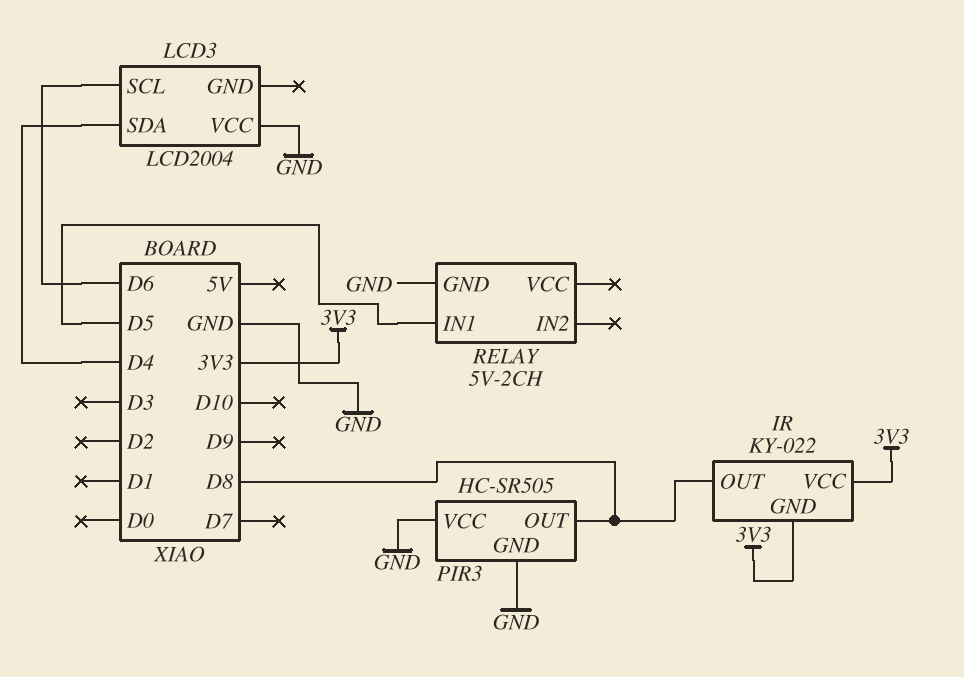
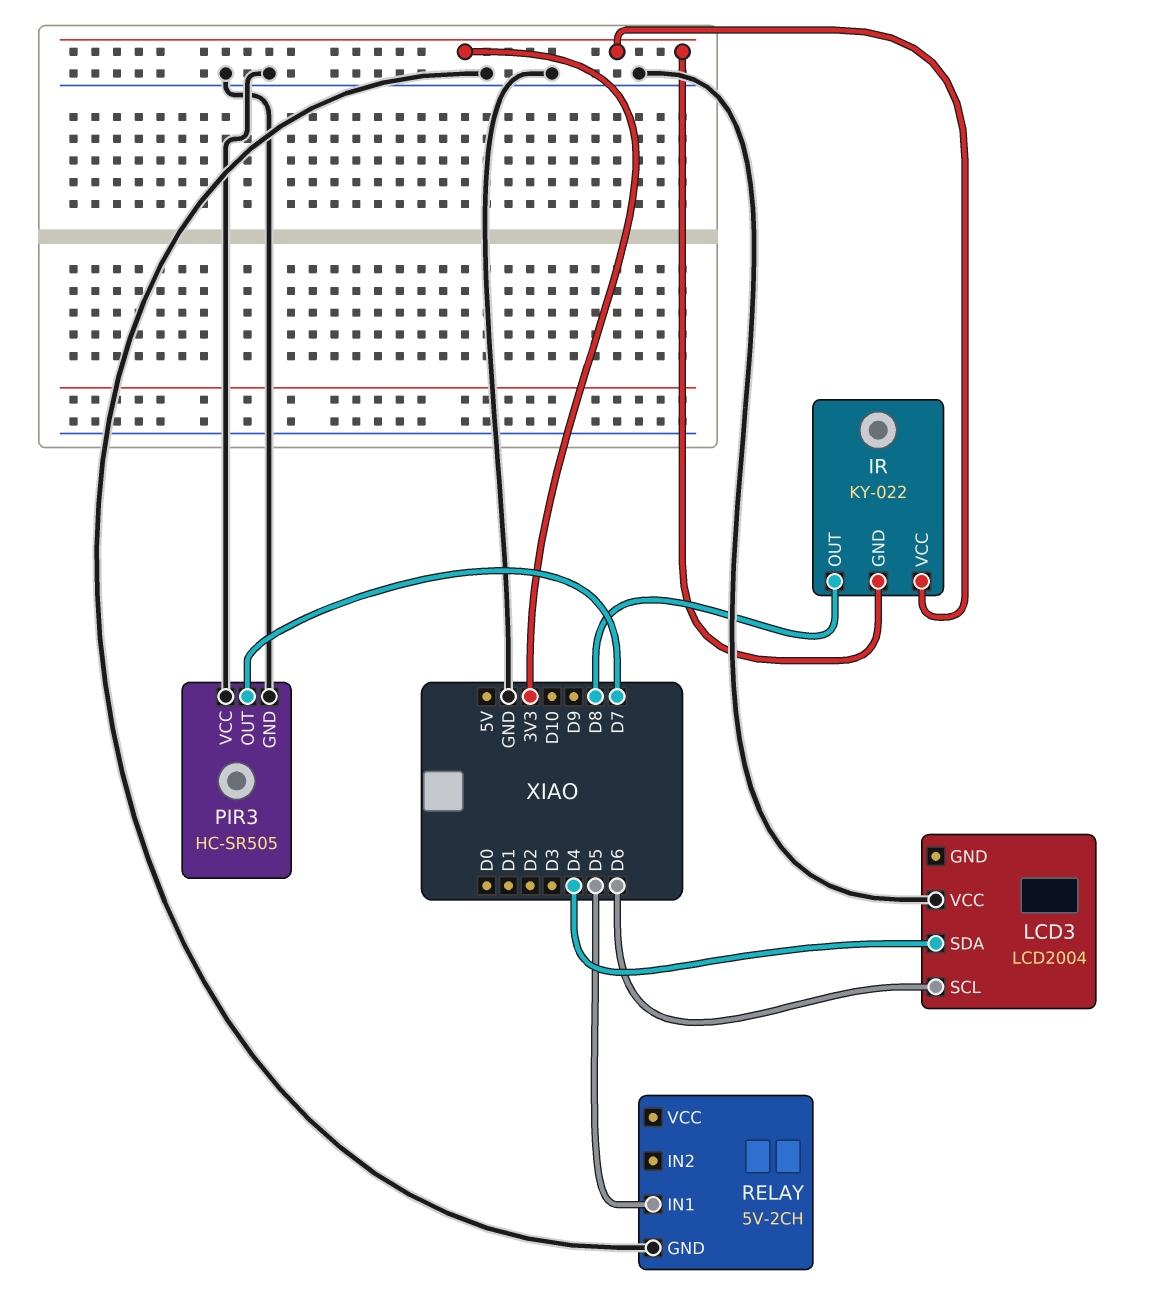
PIR3 pin OUT: D8 -> D7

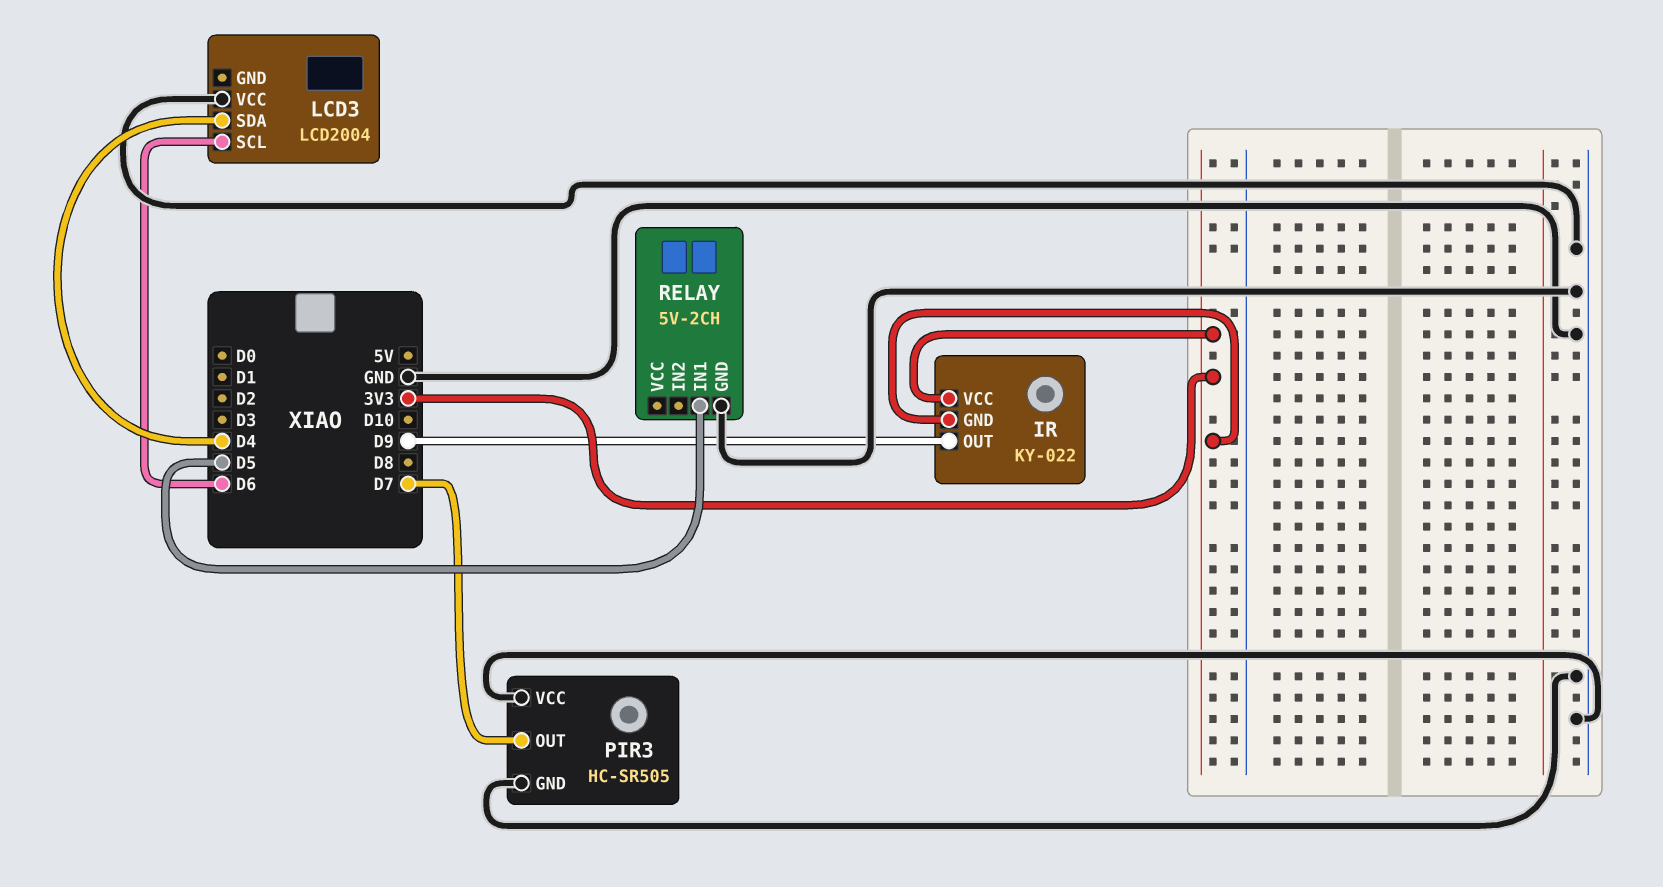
IR pin OUT: D8 -> D9

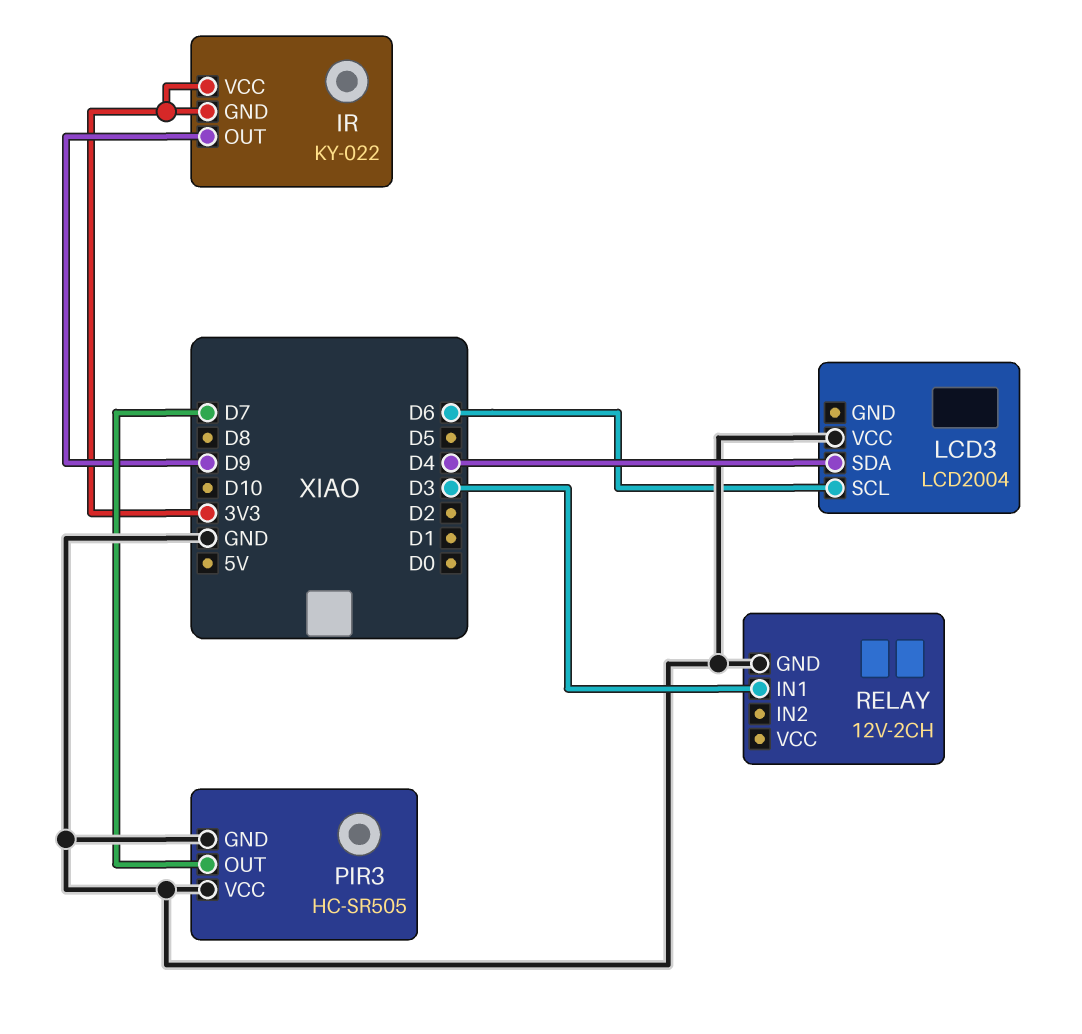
RELAY: 5V-2CH -> 12V-2CH
RELAY pin IN1: D5 -> D3

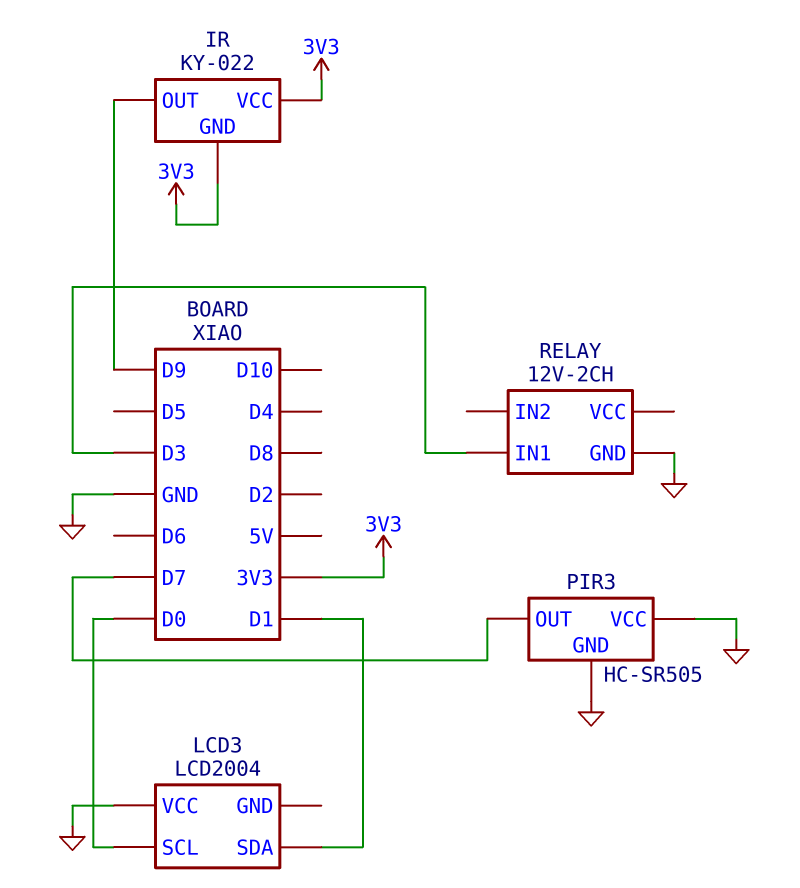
LCD3 pin SCL: D6 -> D0
LCD3 pin SDA: D4 -> D1

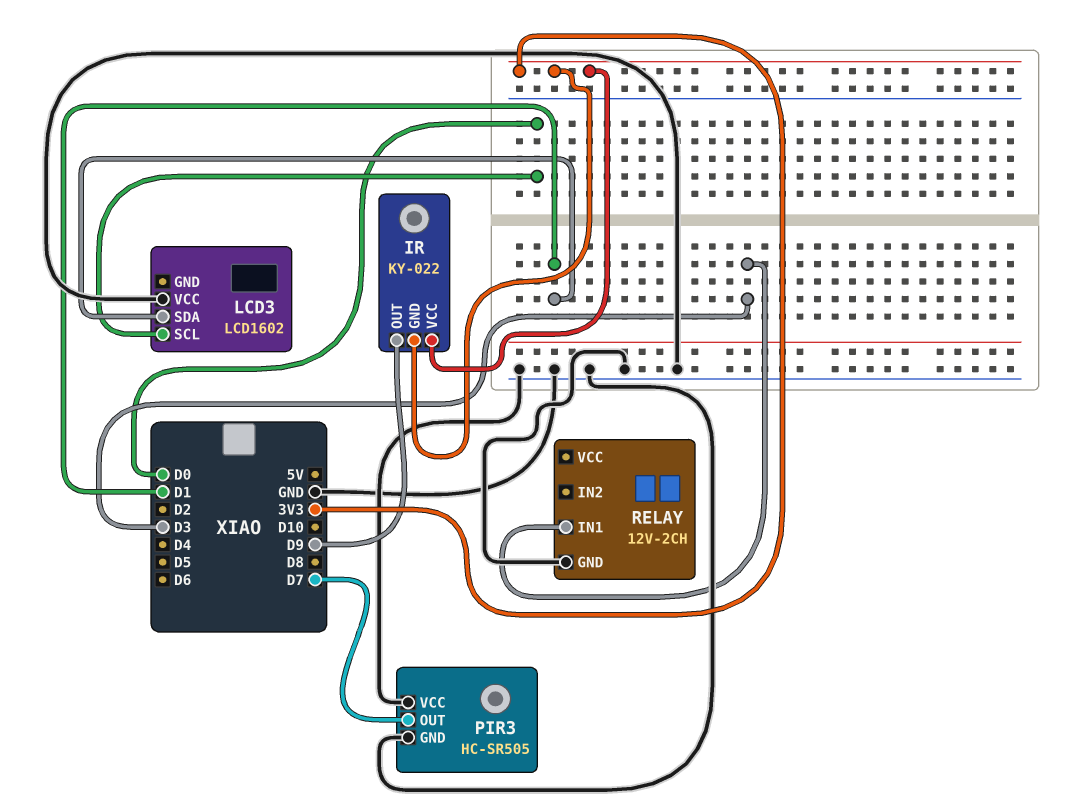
LCD3: LCD2004 -> LCD1602

